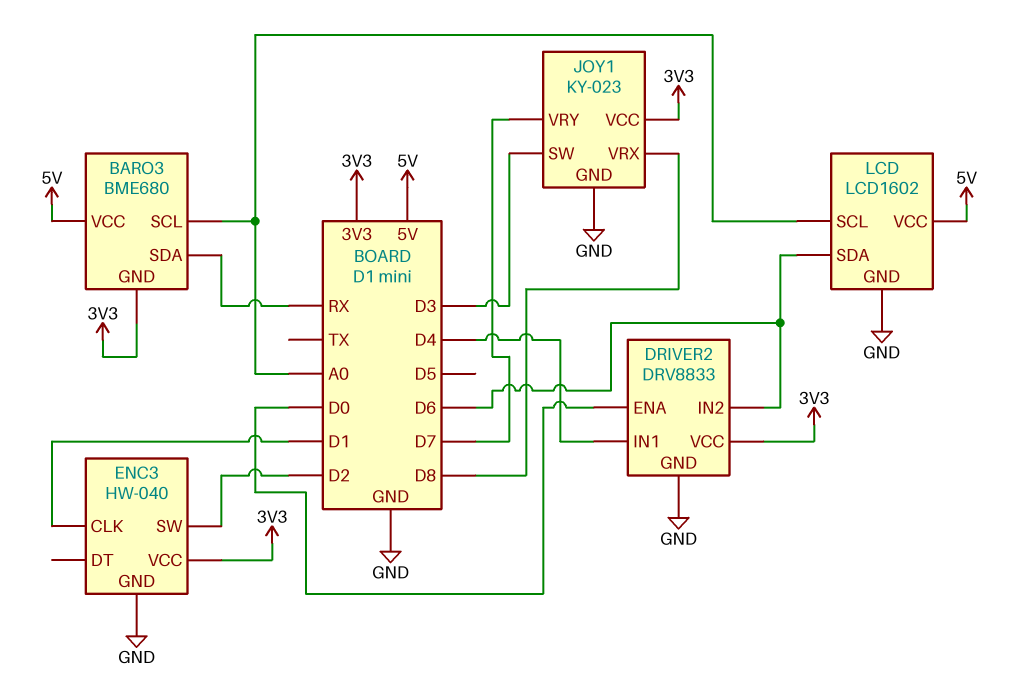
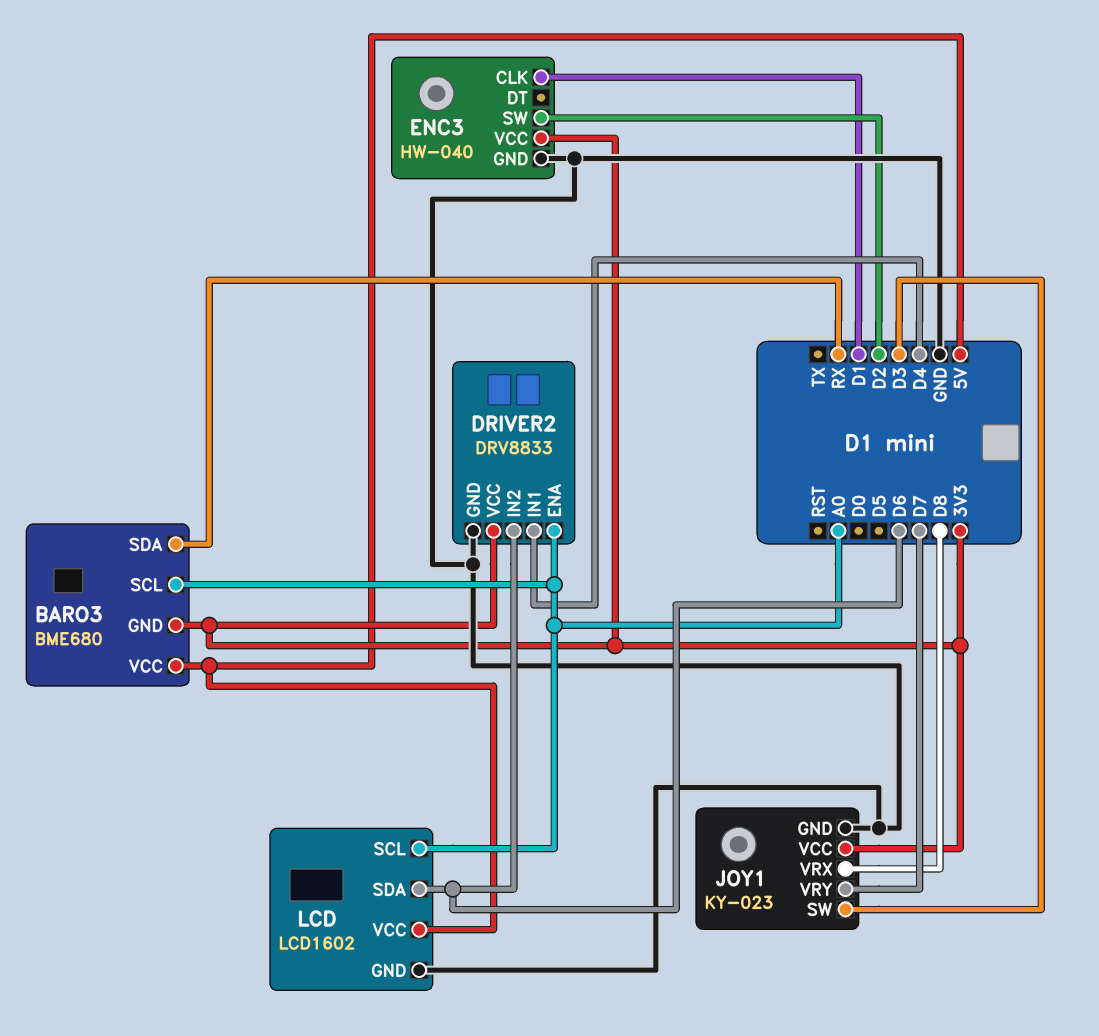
DRIVER2 pin ENA: D0 -> A0

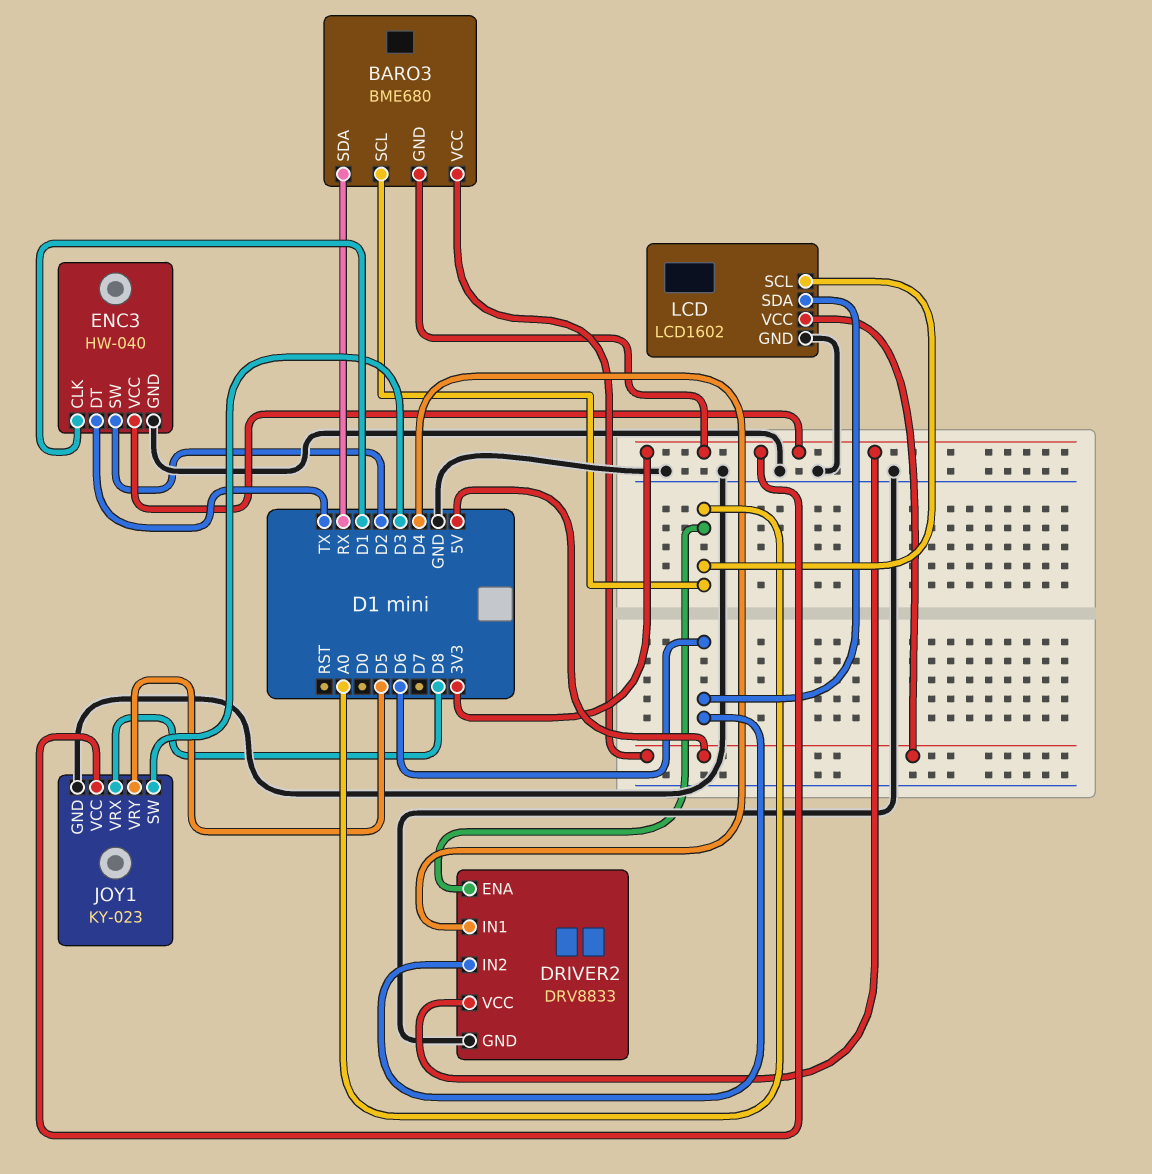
ENC3 pin DT: none -> TX
JOY1 pin VRY: D7 -> D5

